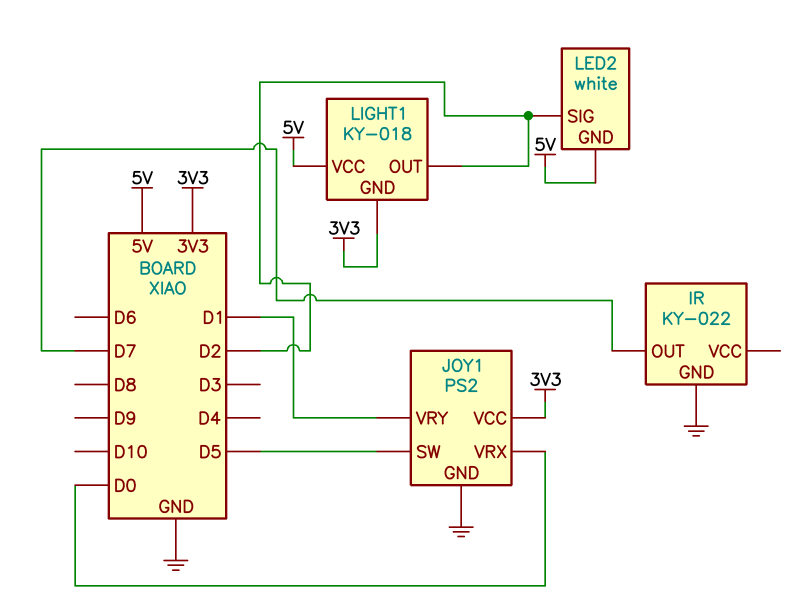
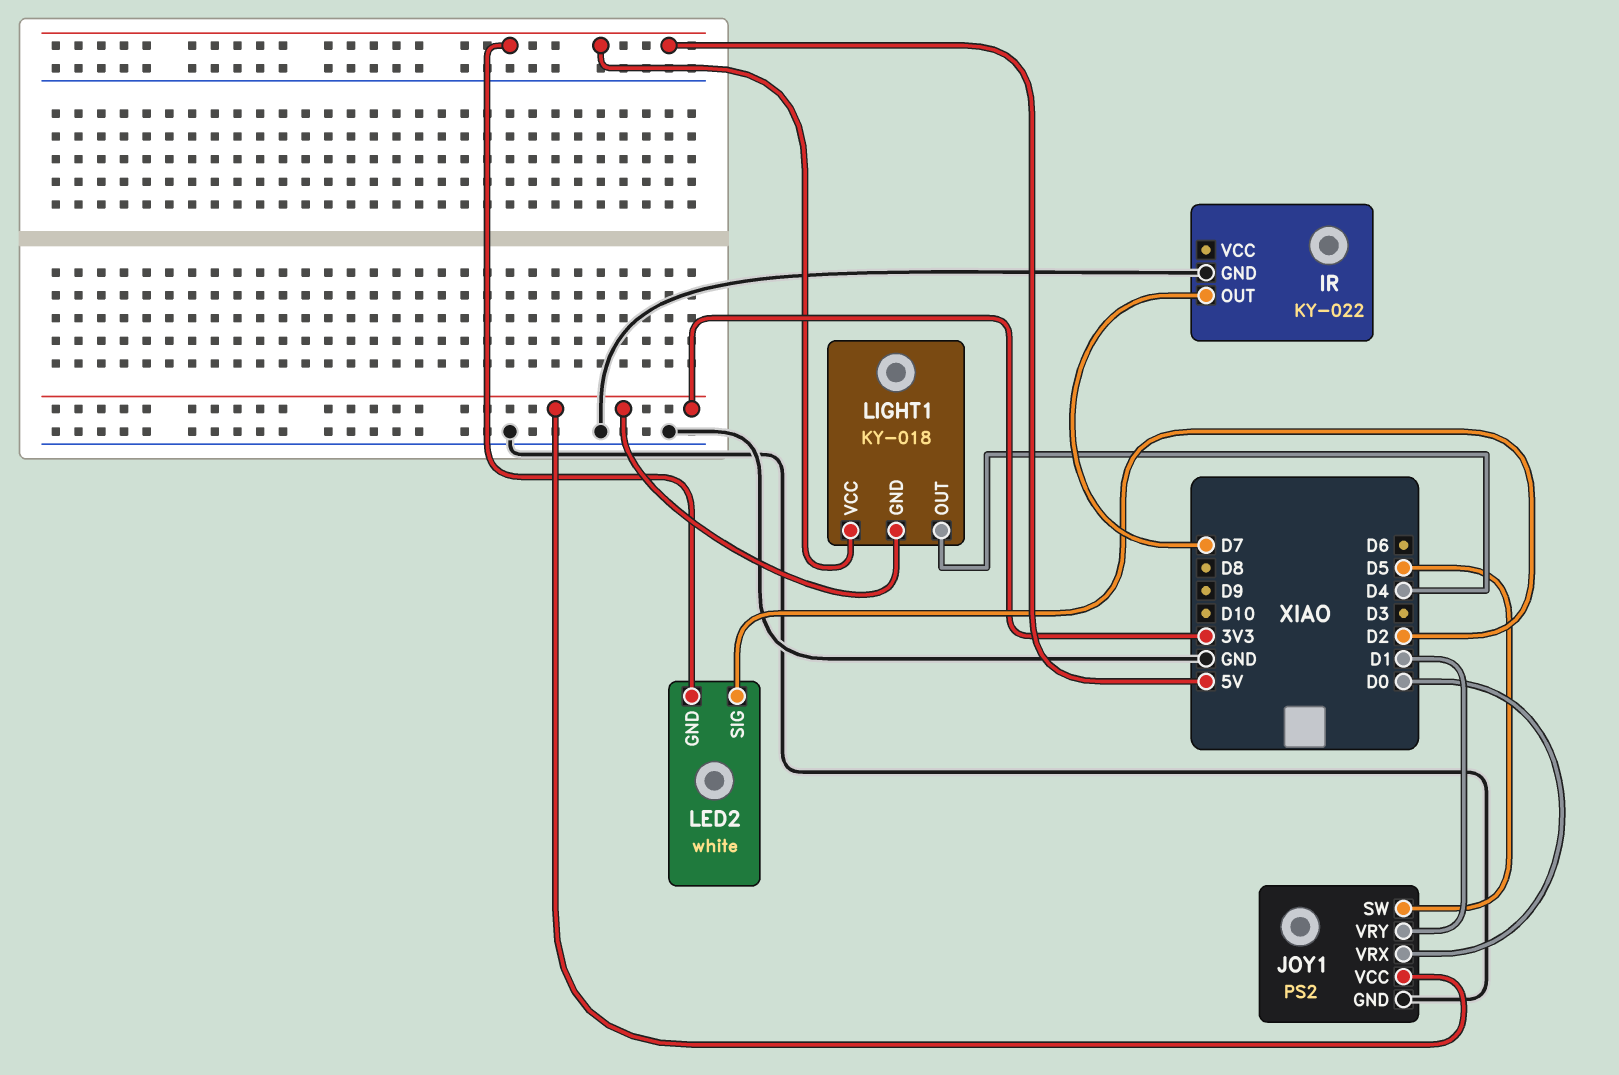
LIGHT1 pin OUT: D2 -> D4

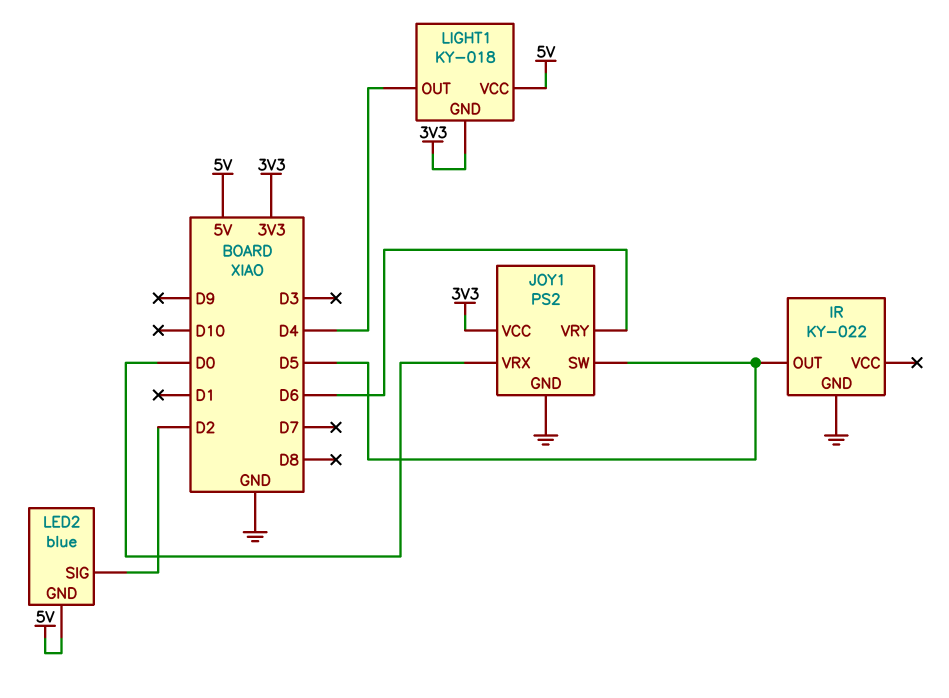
IR pin OUT: D7 -> D5
JOY1 pin VRY: D1 -> D6
LED2: white -> blue

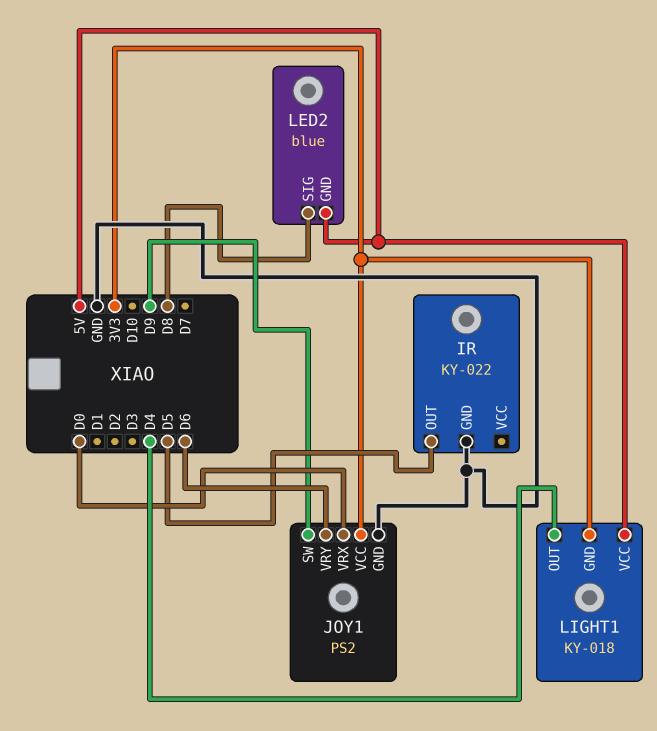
JOY1 pin SW: D5 -> D9
LED2 pin SIG: D2 -> D8

